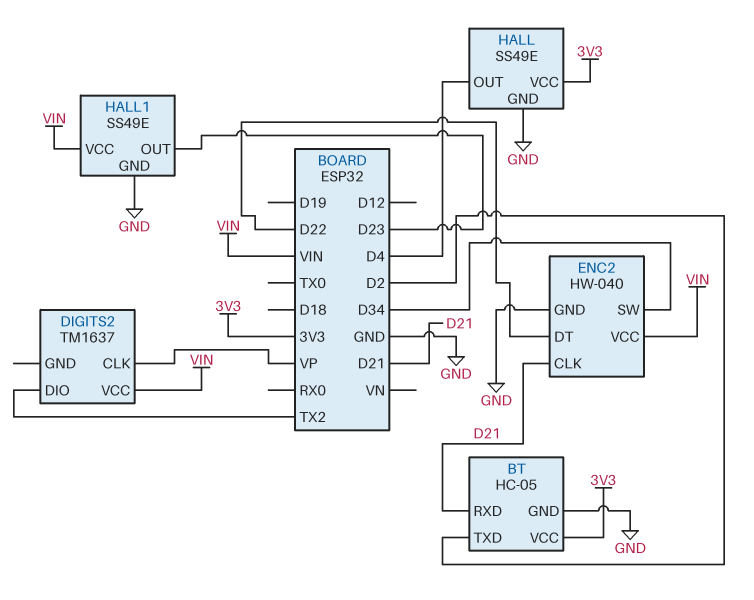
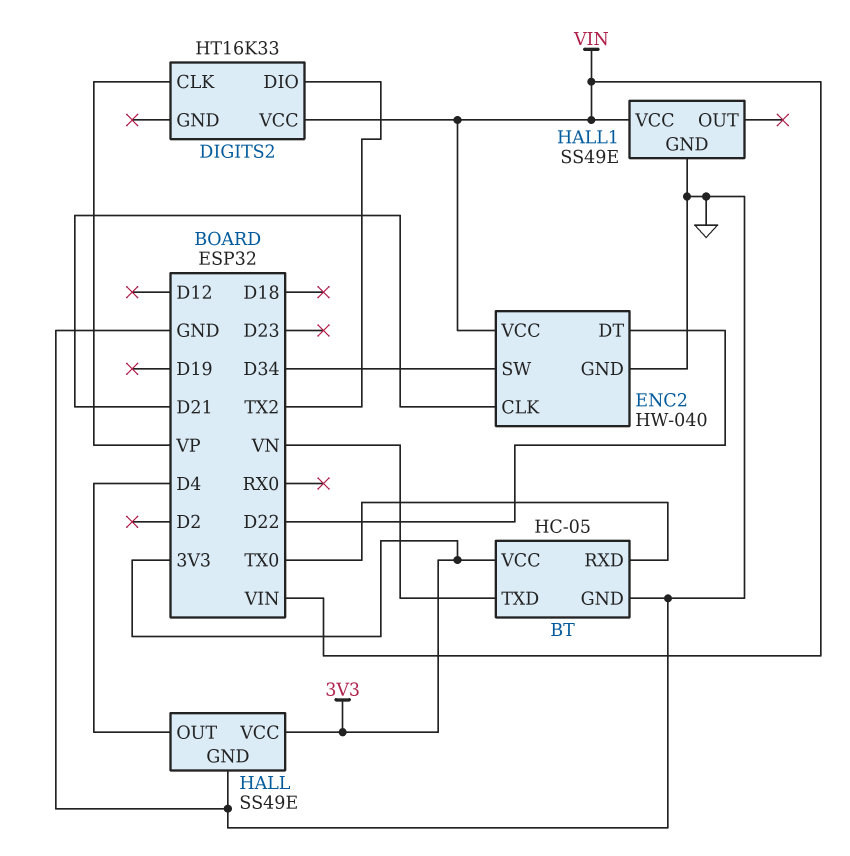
BT pin RXD: D21 -> TX0
BT pin TXD: D2 -> VN
DIGITS2: TM1637 -> HT16K33
HALL1 pin OUT: D23 -> none

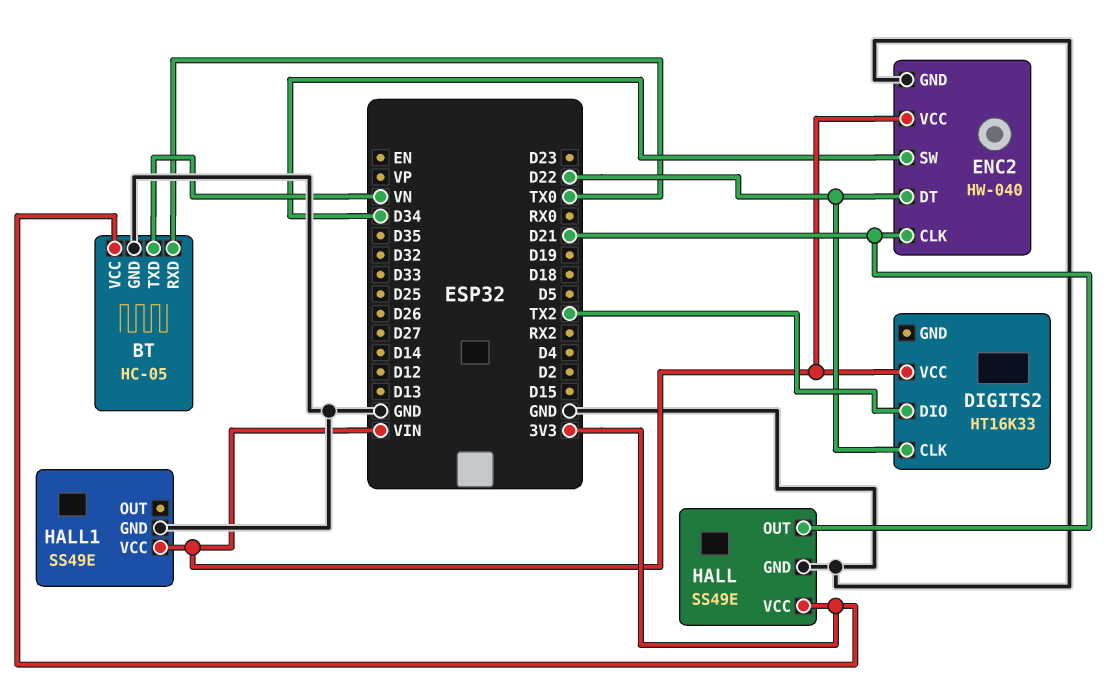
DIGITS2 pin CLK: VP -> D22
HALL pin OUT: D4 -> D21

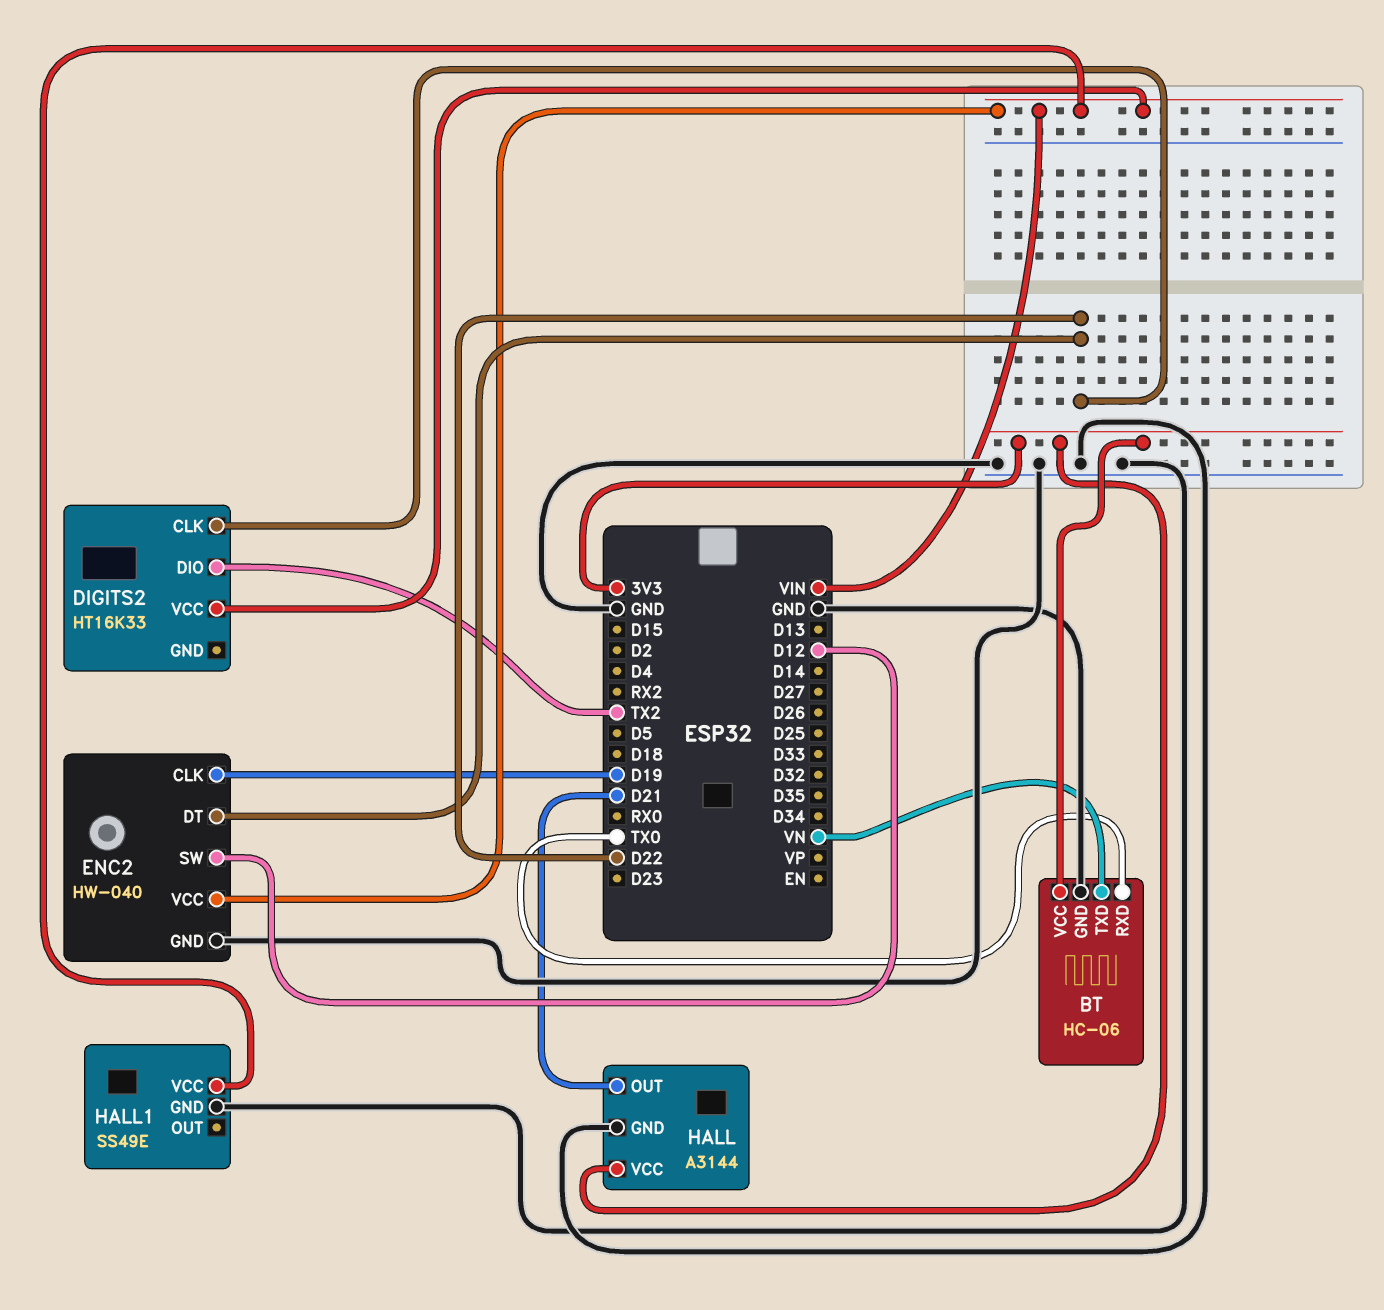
BT: HC-05 -> HC-06
ENC2 pin CLK: D21 -> D19
ENC2 pin SW: D34 -> D12
HALL: SS49E -> A3144

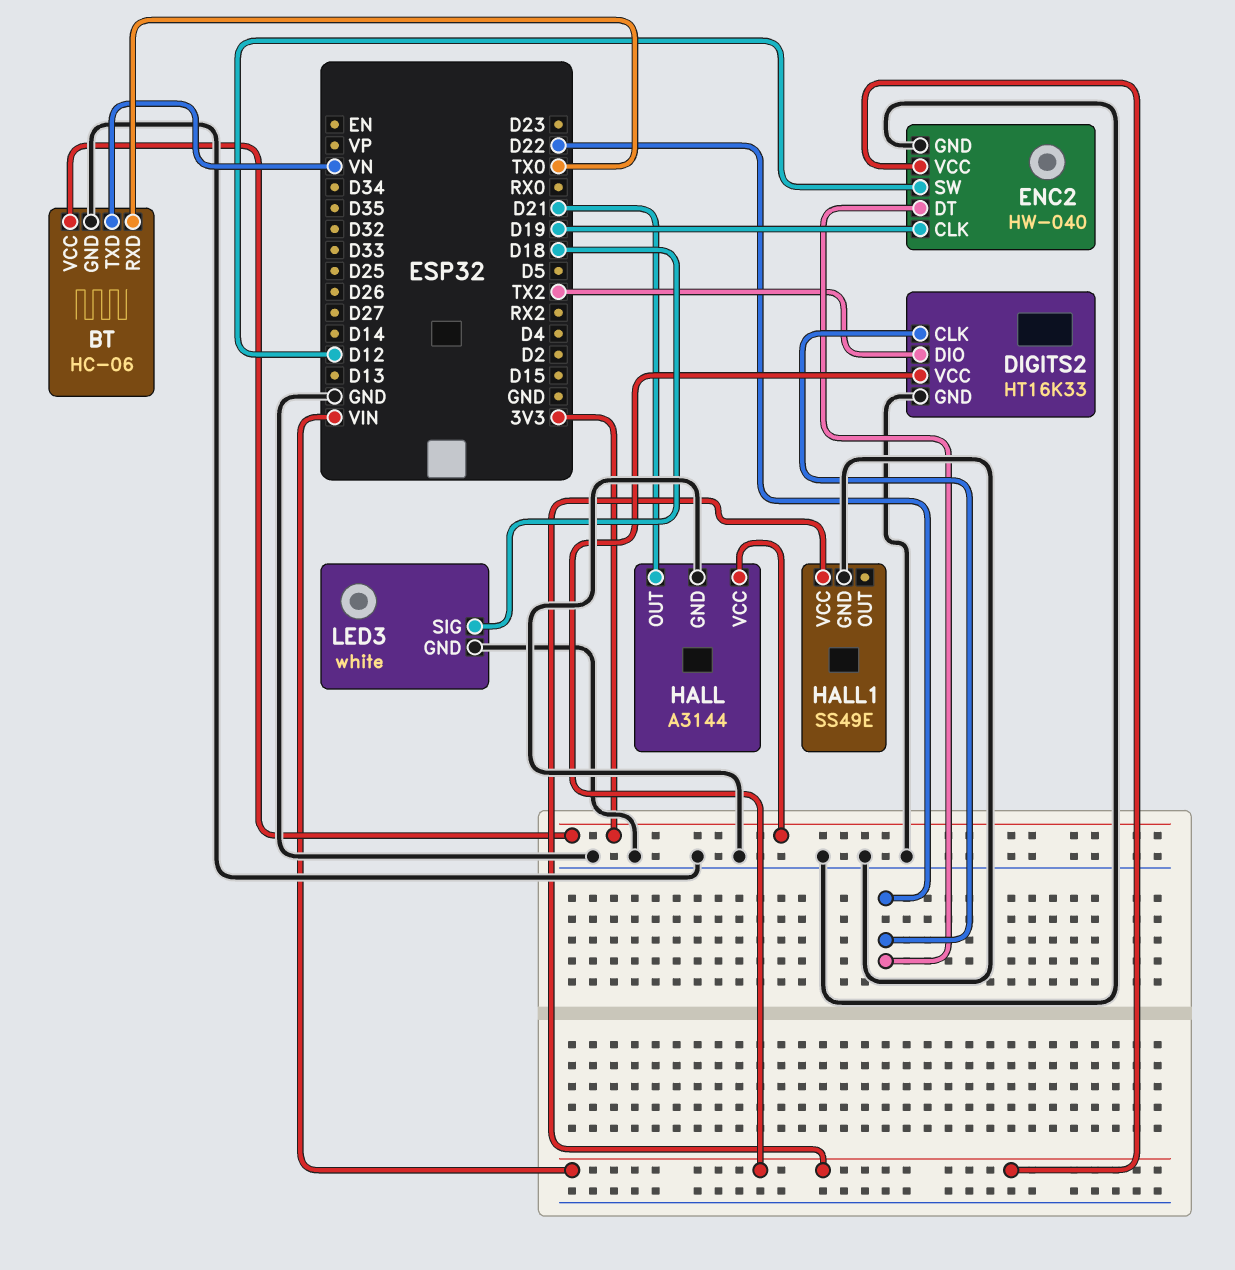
DIGITS2 pin GND: none -> GND
LED3: none -> white
LED3 pin GND: none -> GND
LED3 pin SIG: none -> D18

